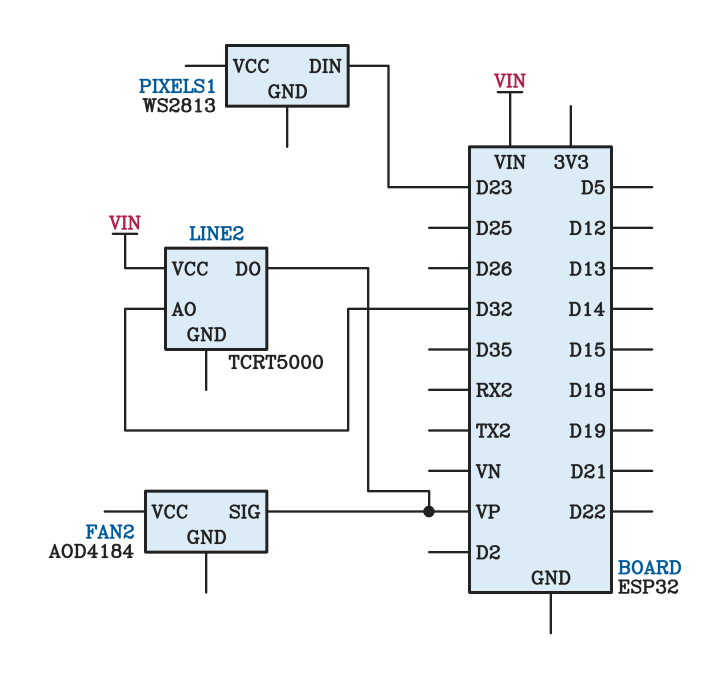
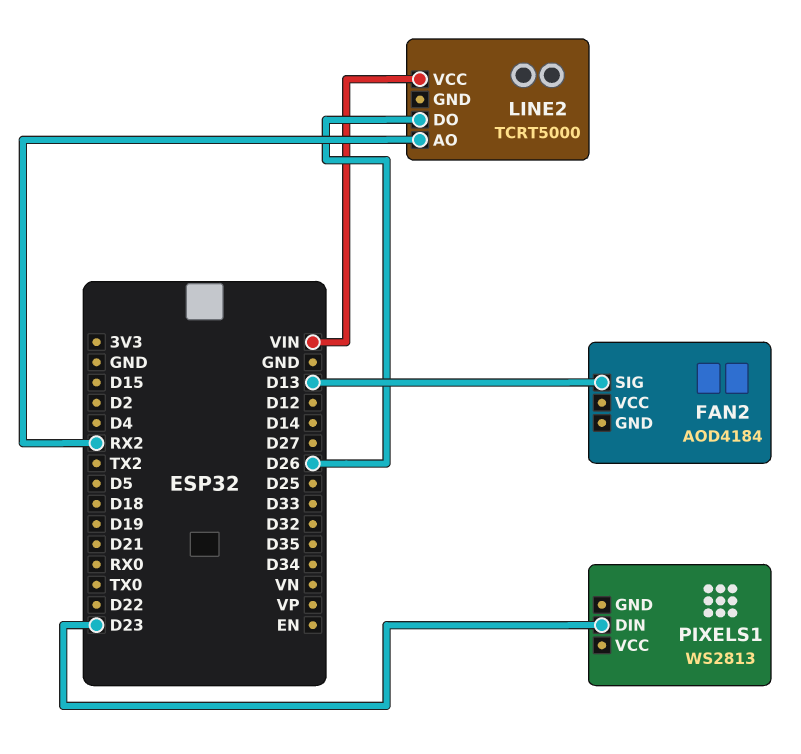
FAN2 pin SIG: VP -> D13
LINE2 pin AO: D32 -> RX2
LINE2 pin DO: VP -> D26

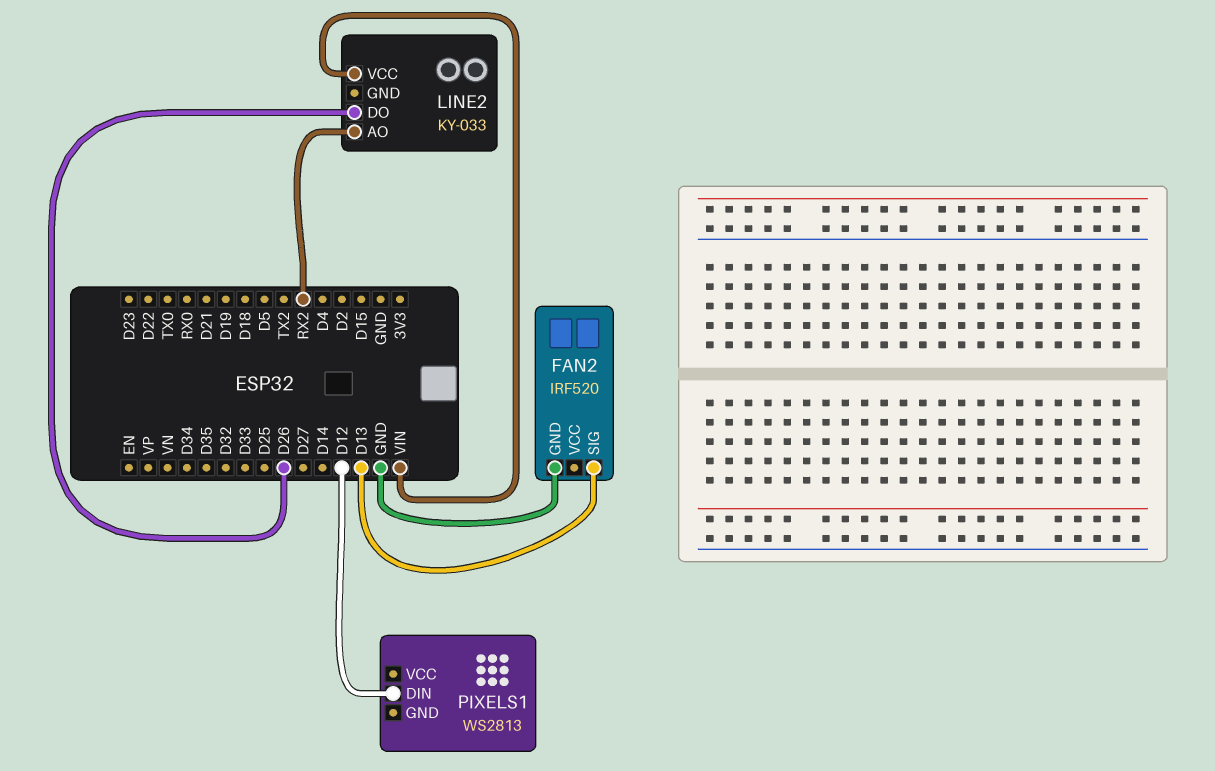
FAN2: AOD4184 -> IRF520
FAN2 pin GND: none -> GND
LINE2: TCRT5000 -> KY-033
PIXELS1 pin DIN: D23 -> D12

